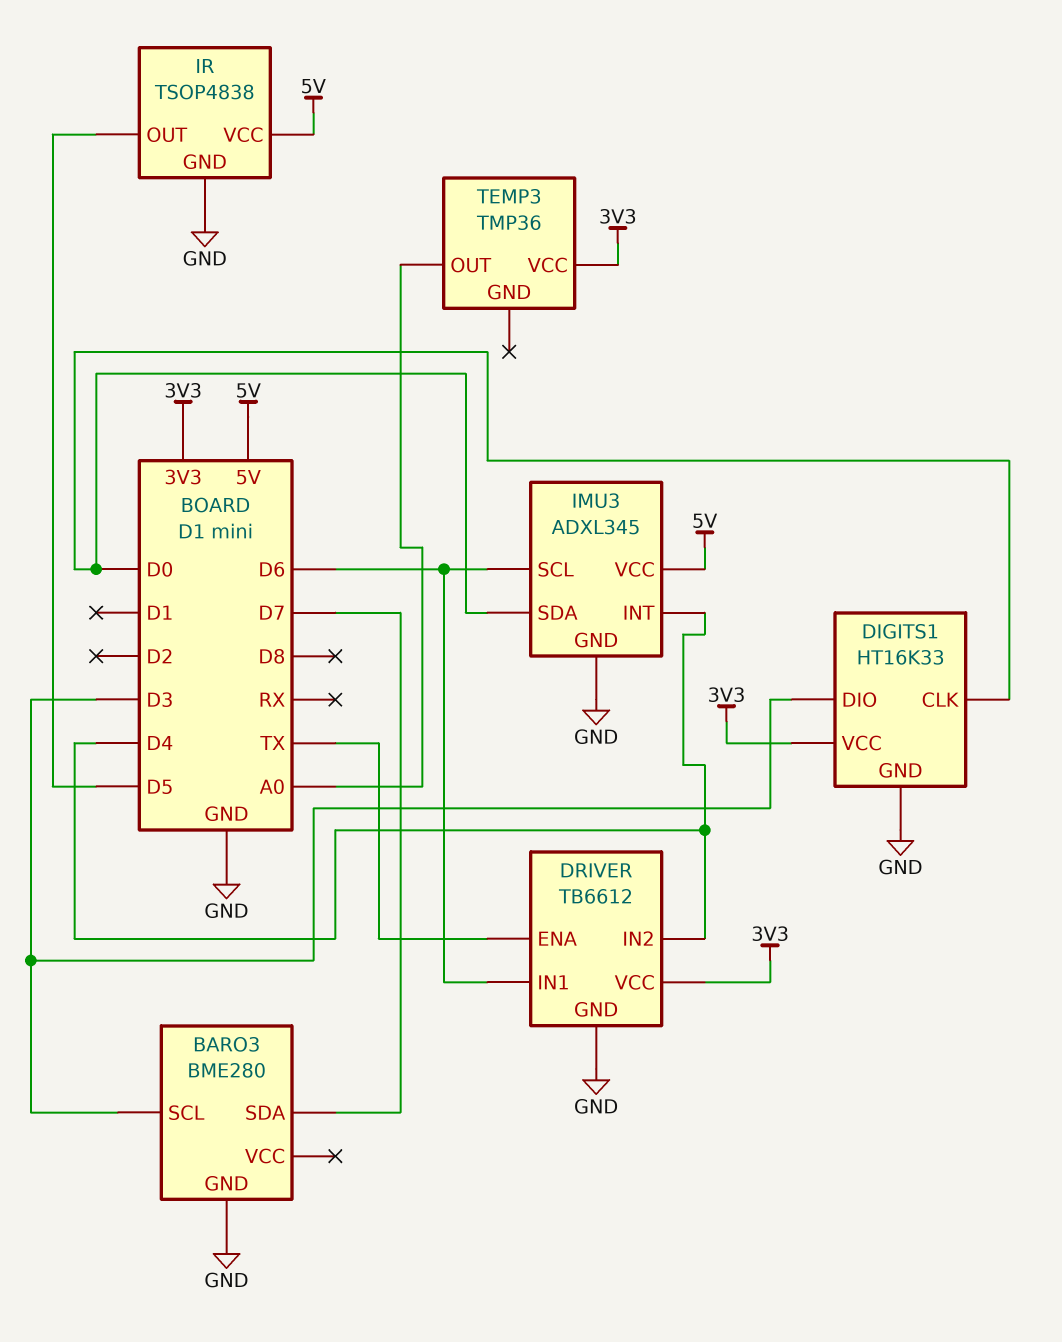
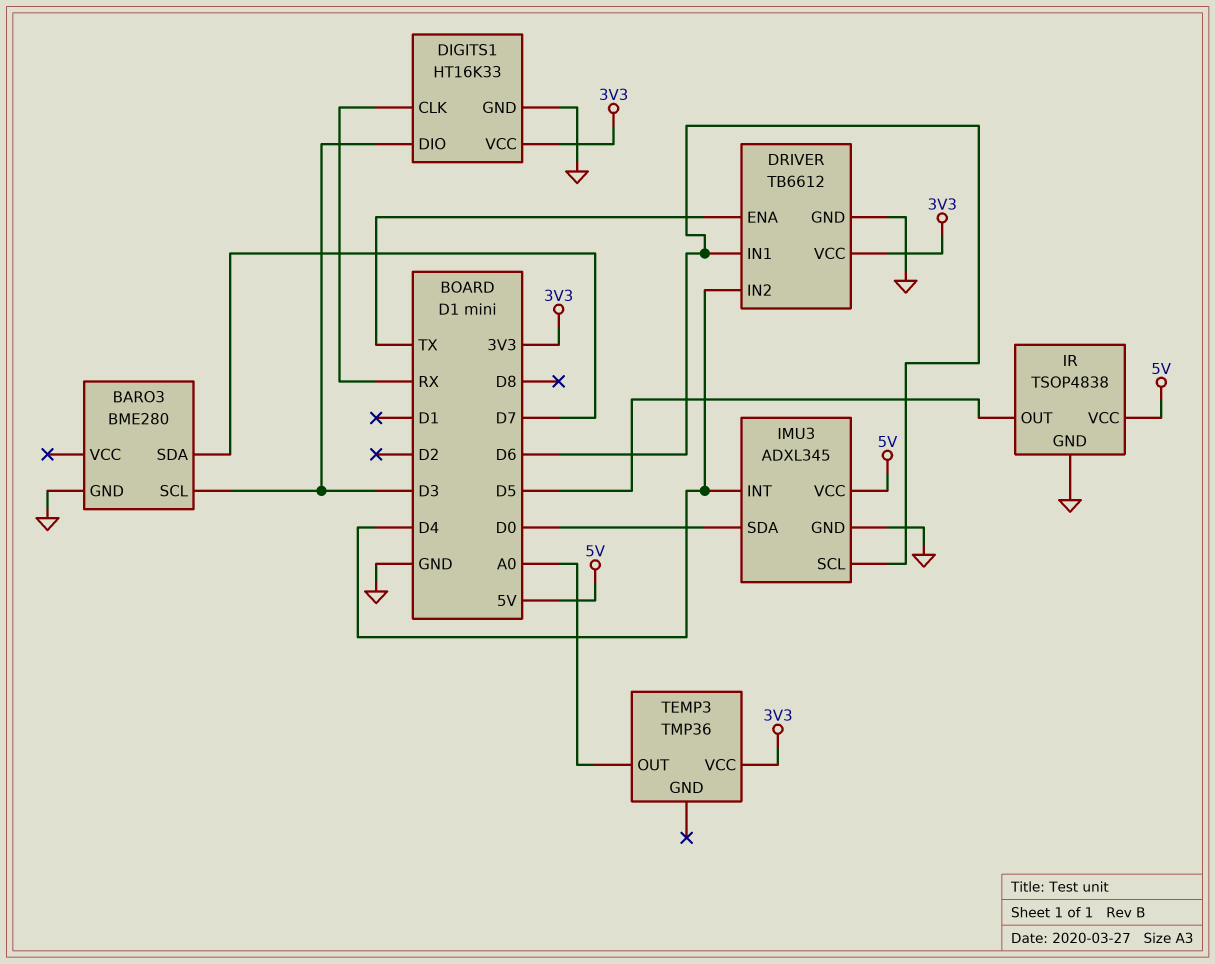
DIGITS1 pin CLK: D0 -> RX

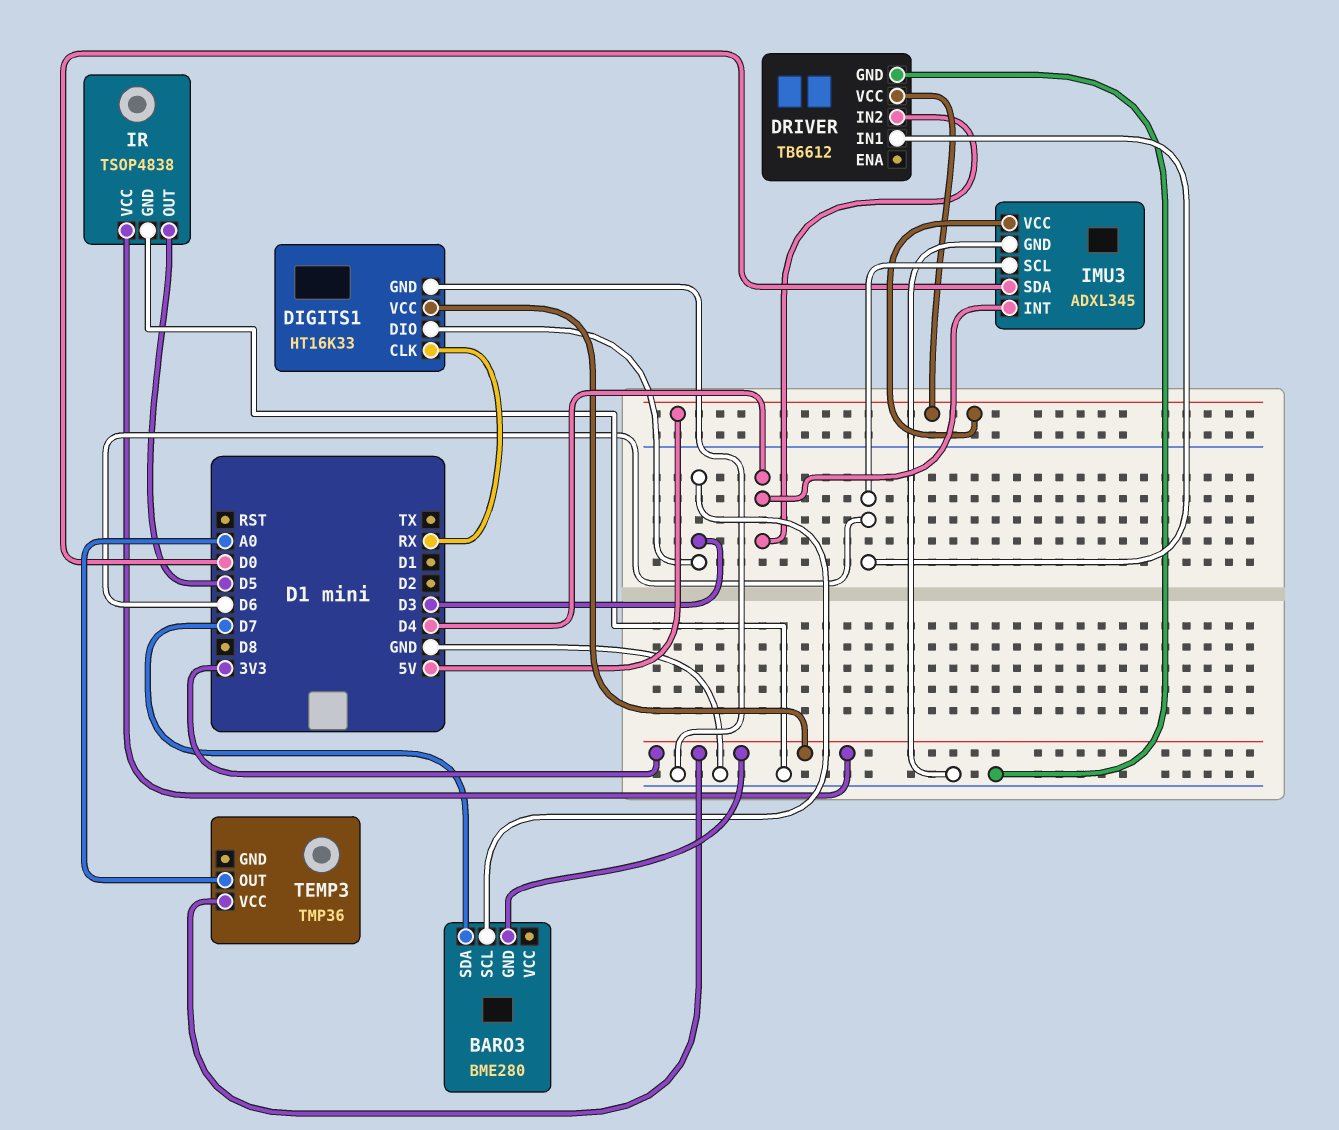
BARO3 pin GND: GND -> 3V3
DRIVER pin ENA: TX -> none
DRIVER pin VCC: 3V3 -> 5V
IR pin VCC: 5V -> 3V3

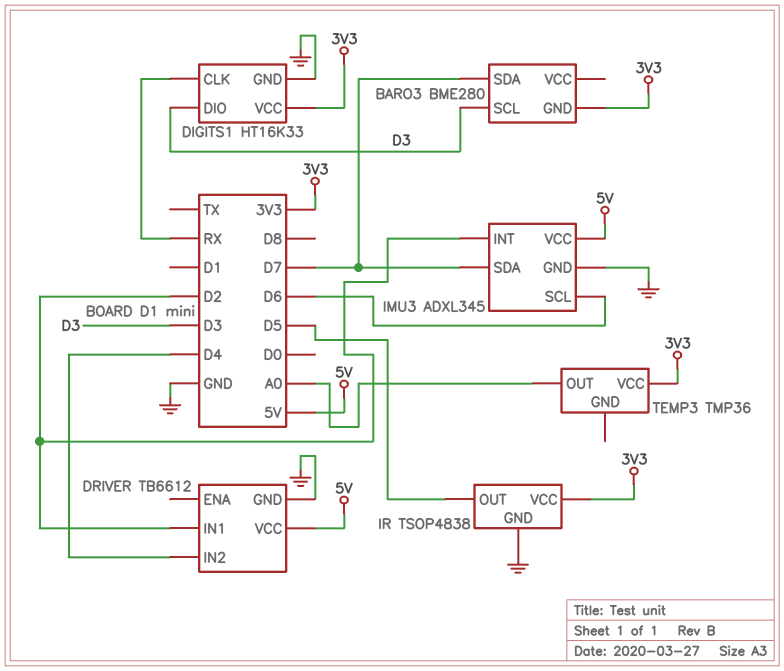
DRIVER pin IN1: D6 -> D2
IMU3 pin INT: D4 -> D2
IMU3 pin SDA: D0 -> D7

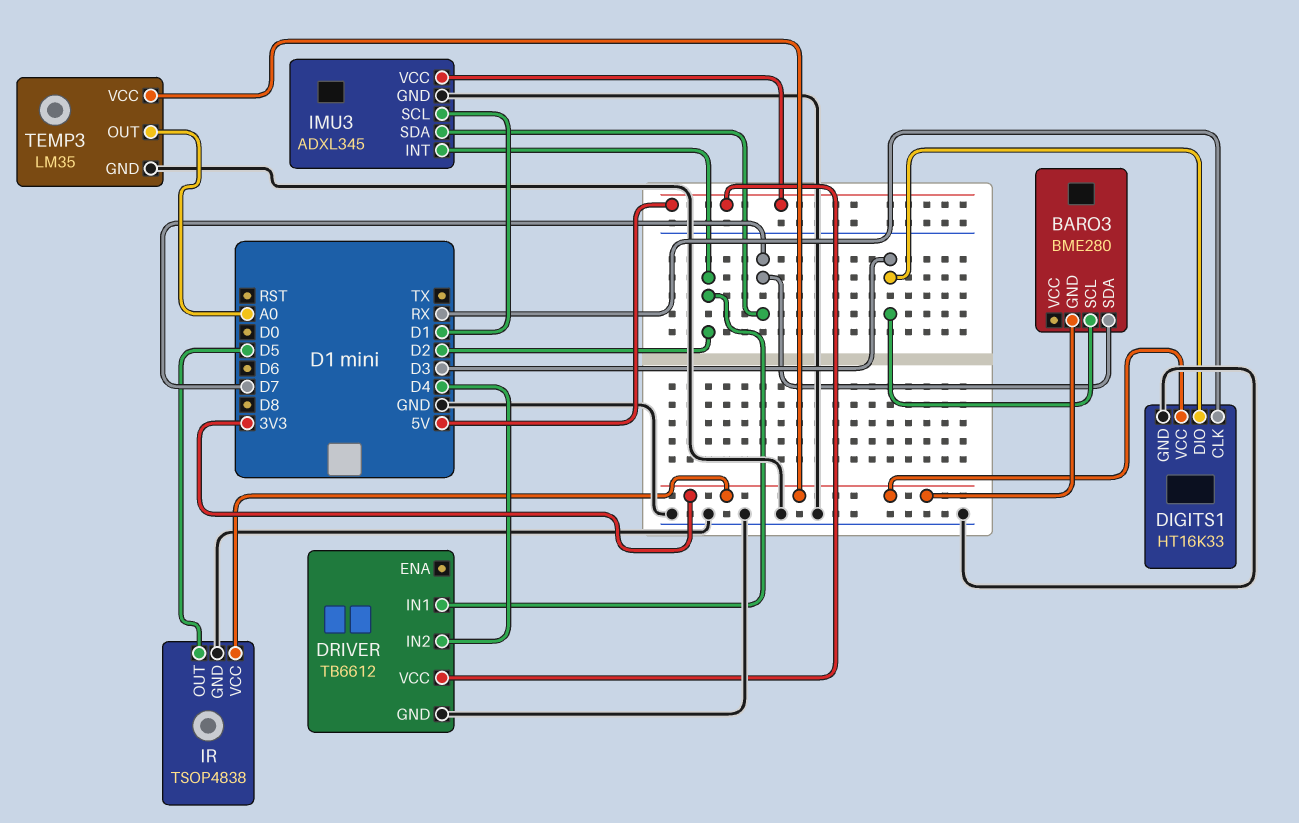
IMU3 pin SCL: D6 -> D1
TEMP3: TMP36 -> LM35
TEMP3 pin GND: none -> GND

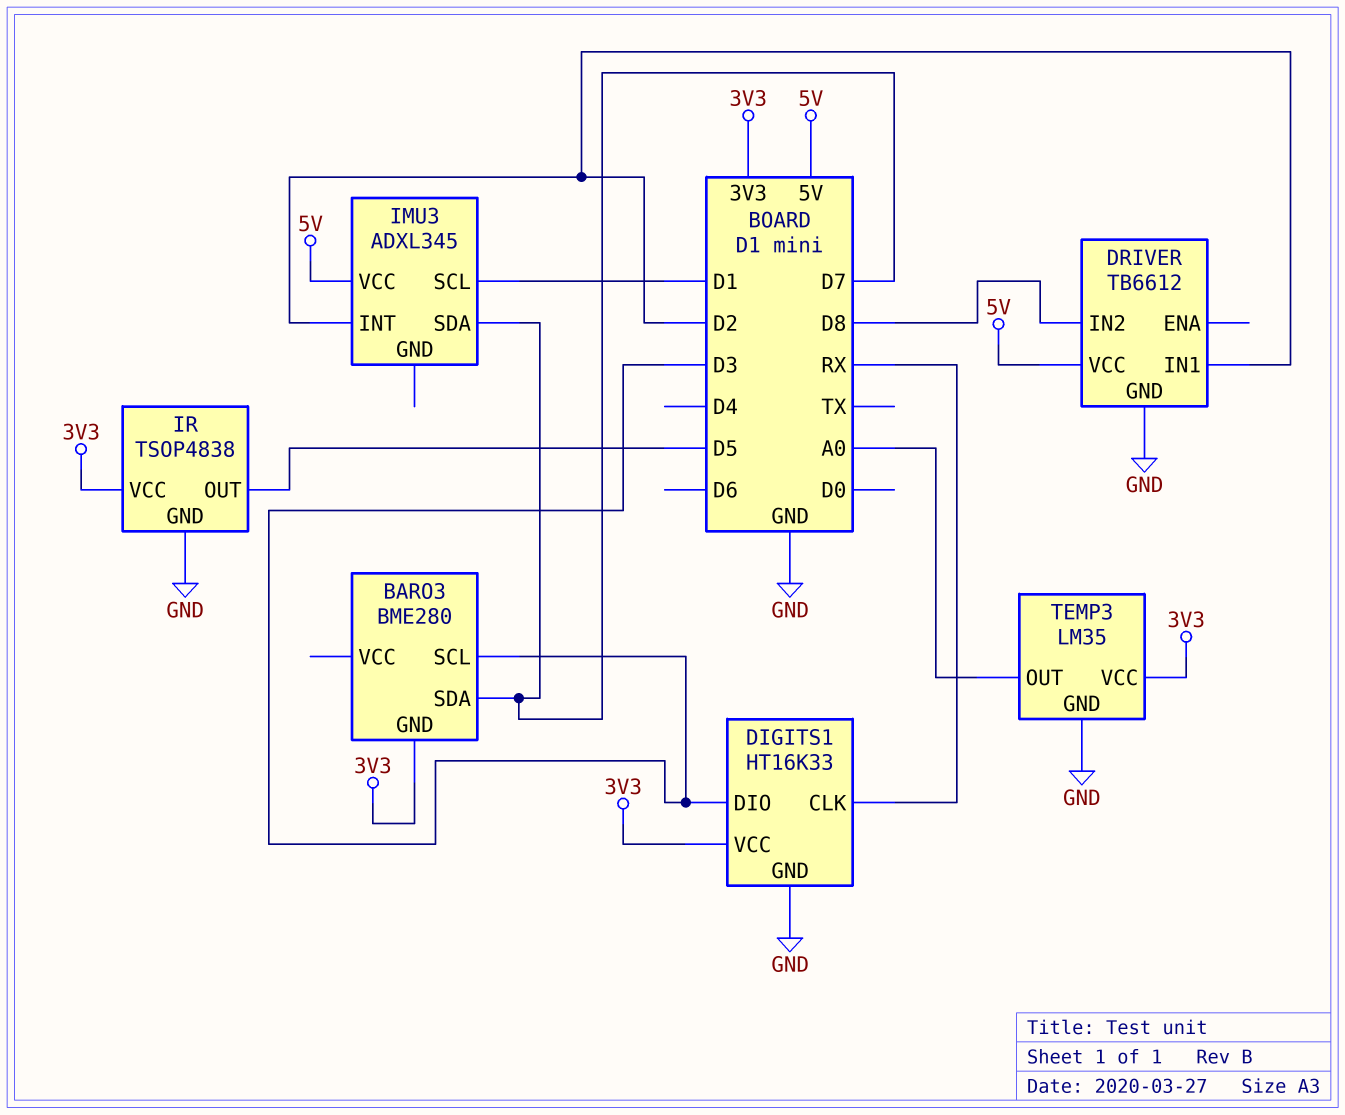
DRIVER pin IN2: D4 -> D8
IMU3 pin GND: GND -> none

